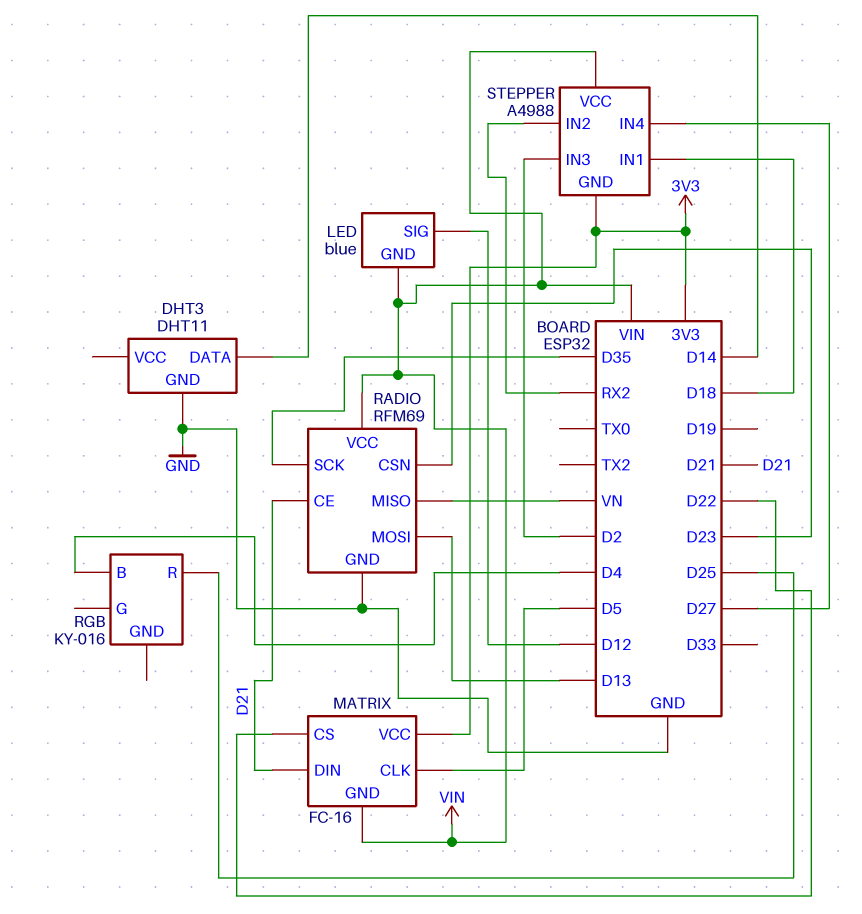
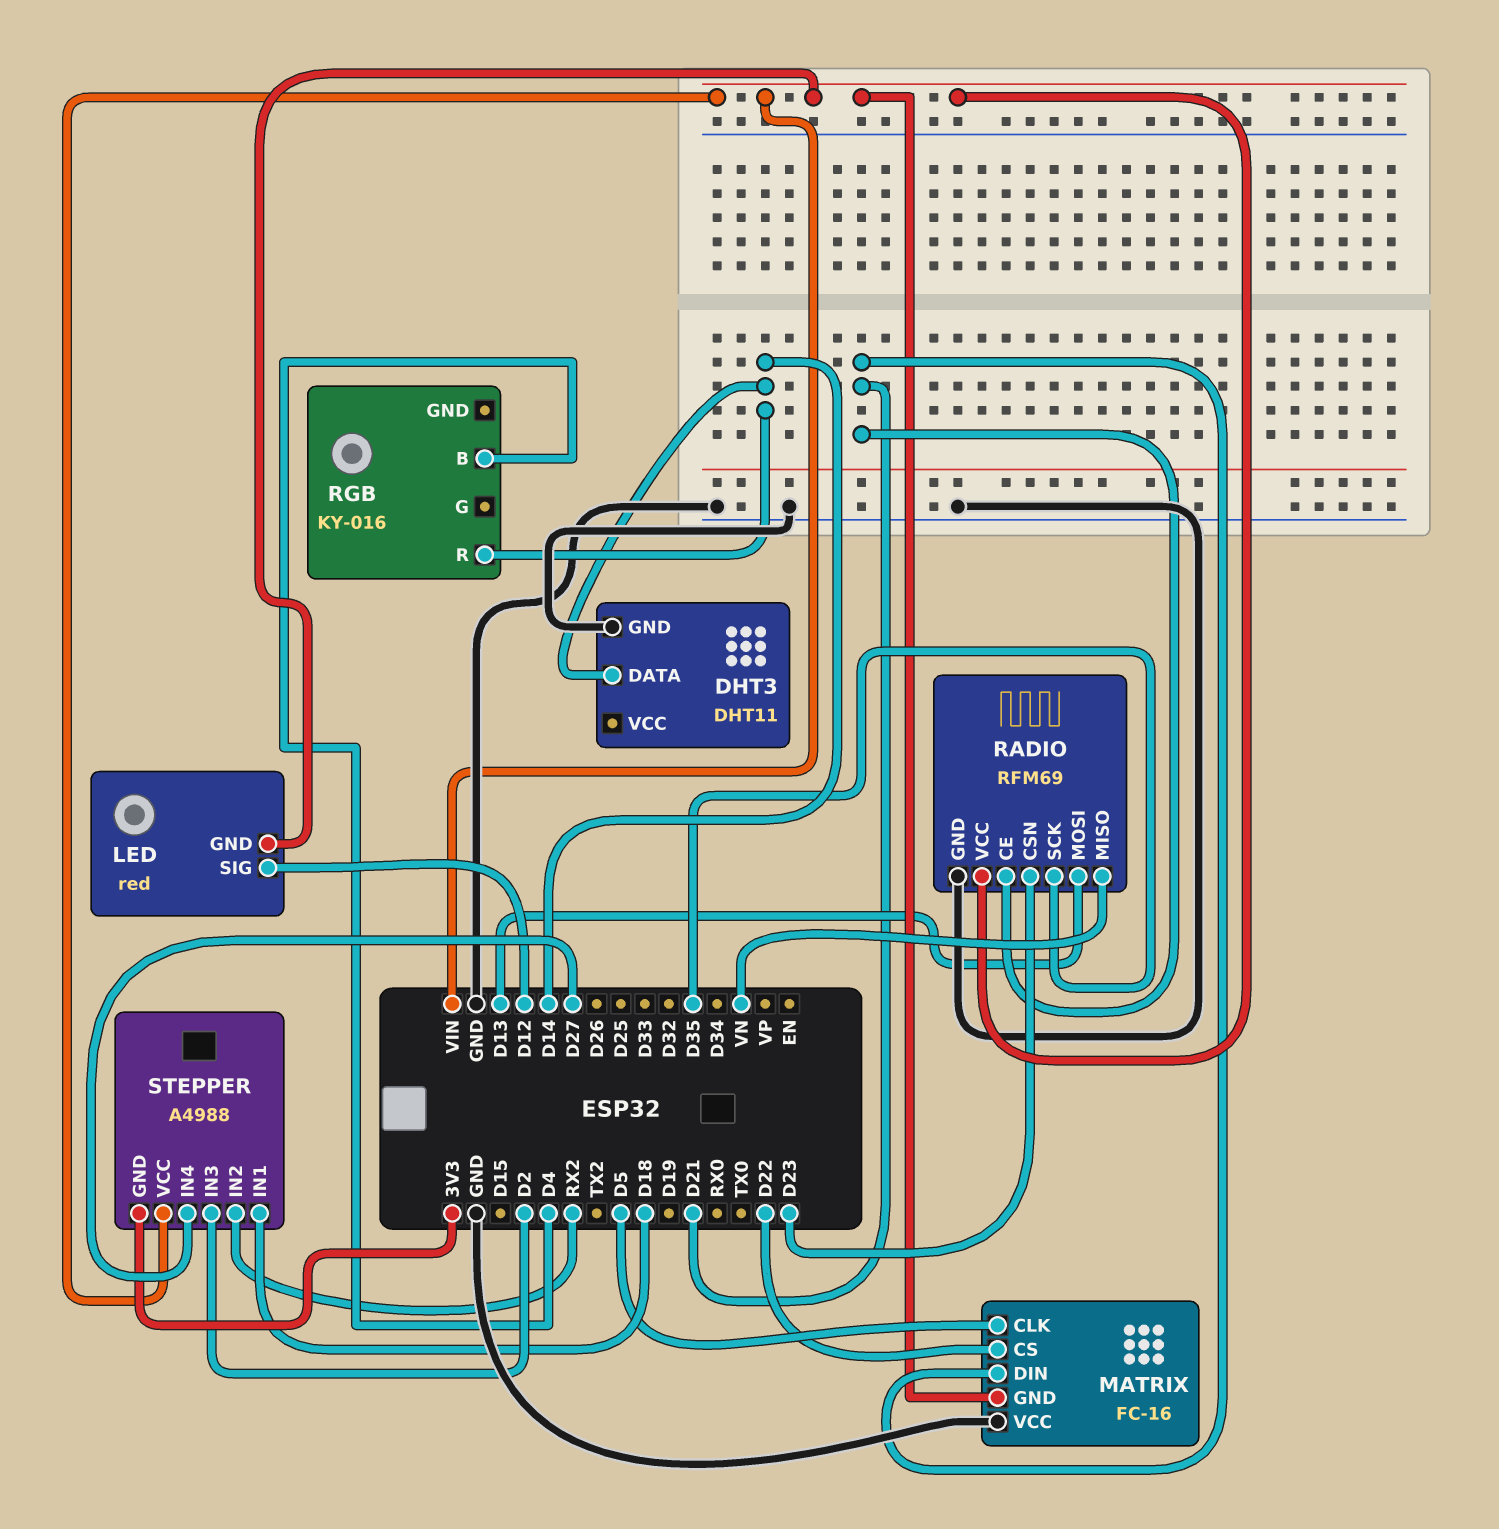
LED: blue -> red
MATRIX pin VCC: 3V3 -> GND
RGB pin R: D25 -> D14

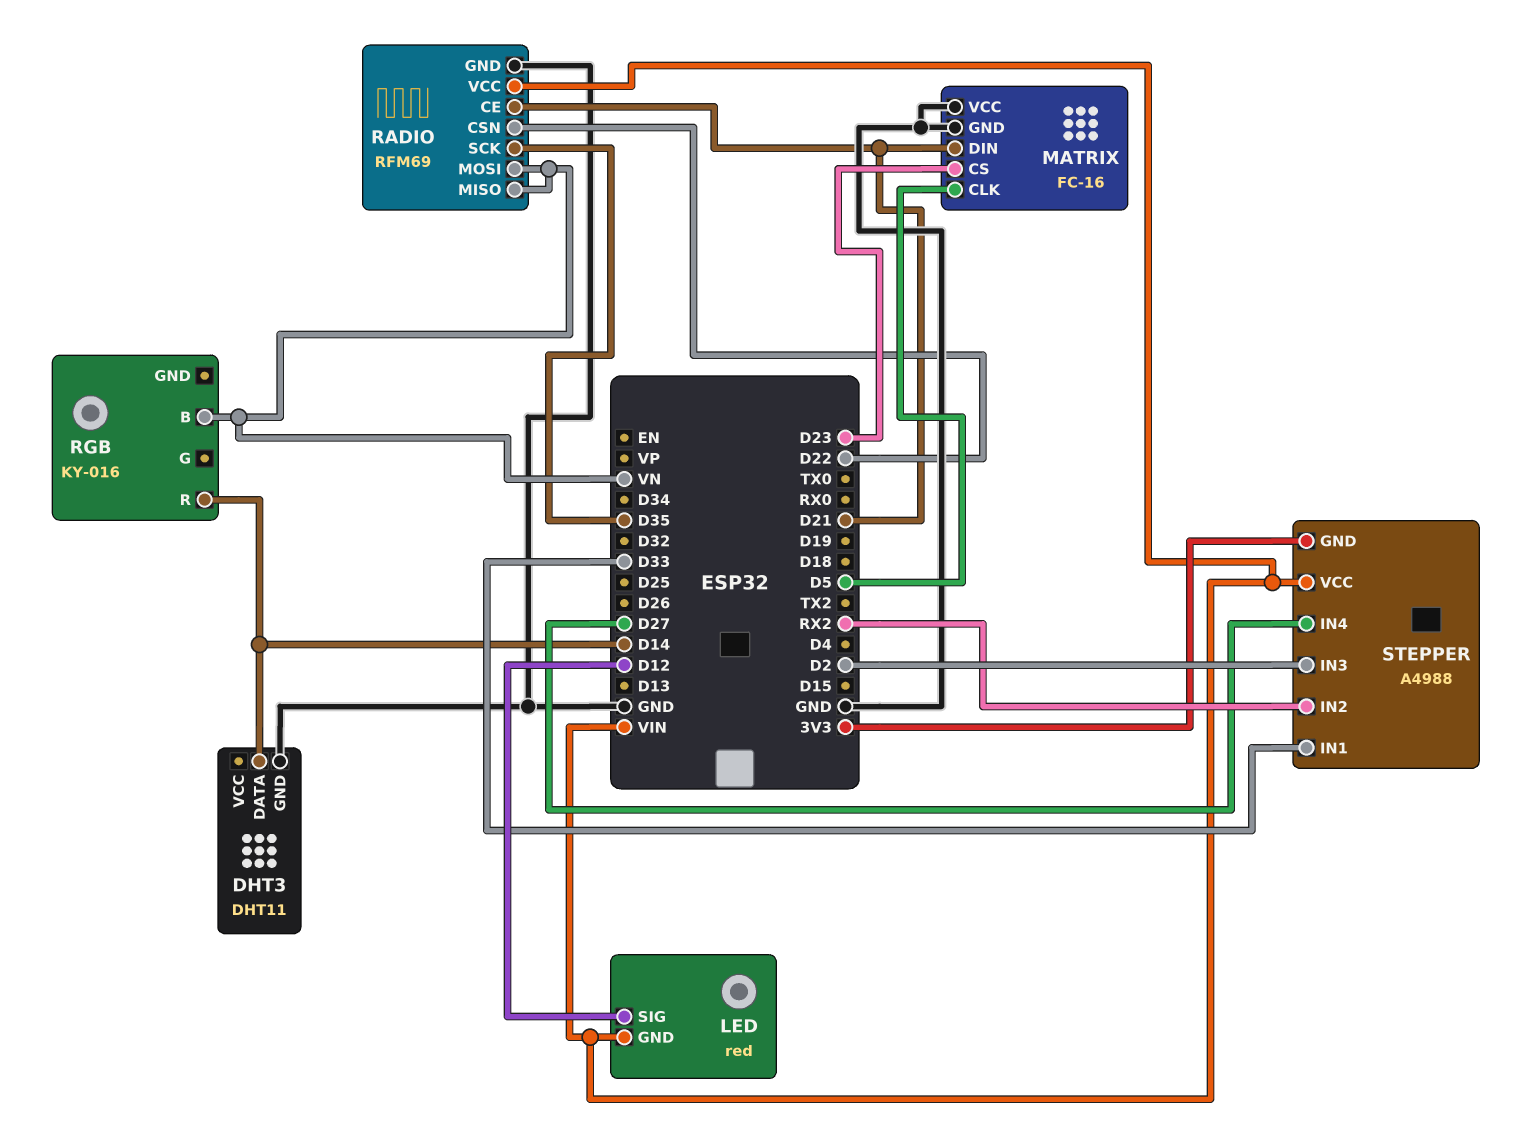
MATRIX pin CS: D22 -> D23
MATRIX pin GND: VIN -> GND
RADIO pin CSN: D23 -> D22
RADIO pin MOSI: D13 -> VN
RGB pin B: D4 -> VN
STEPPER pin IN1: D18 -> D33

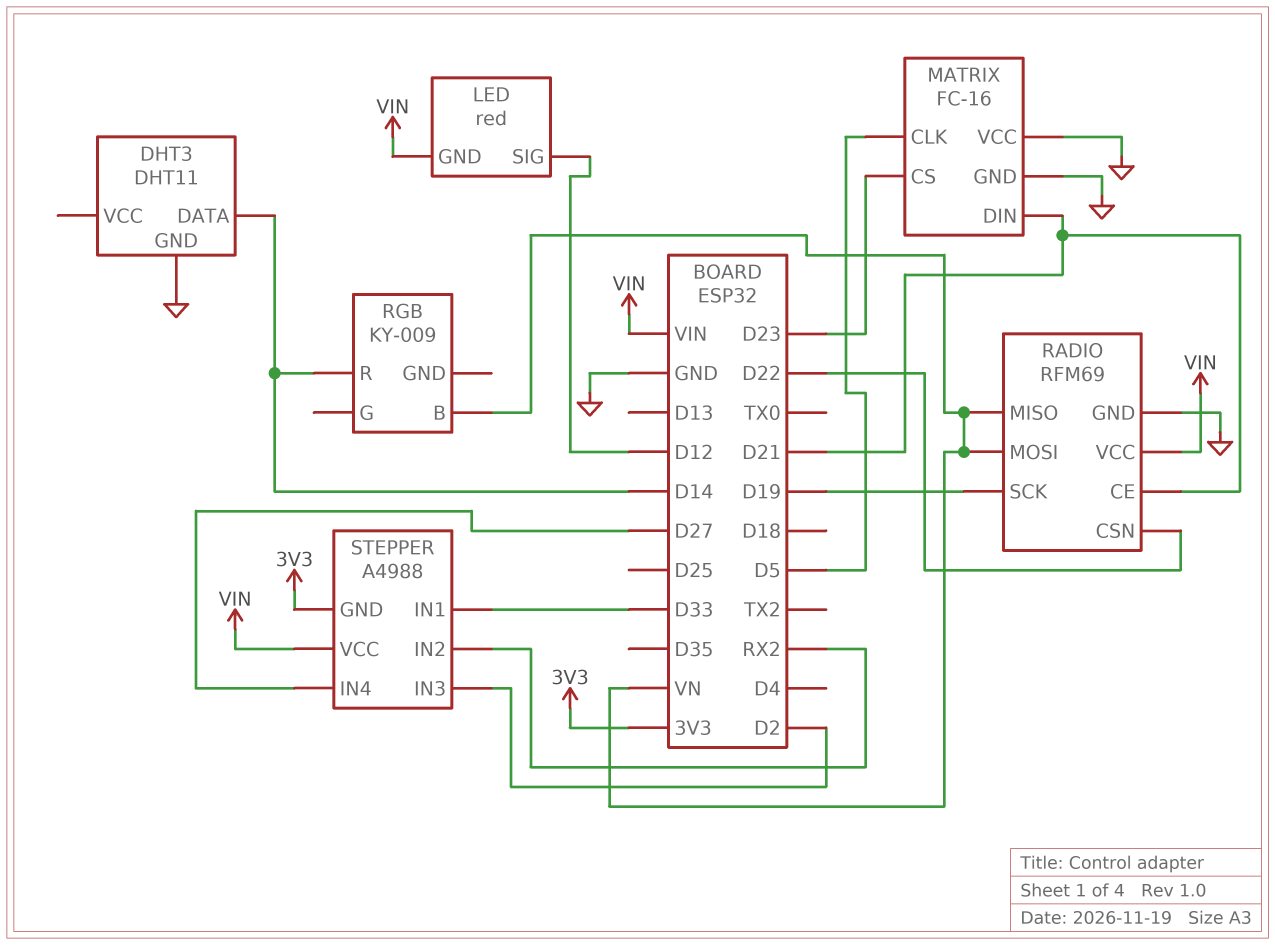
RADIO pin SCK: D35 -> D19
RGB: KY-016 -> KY-009

